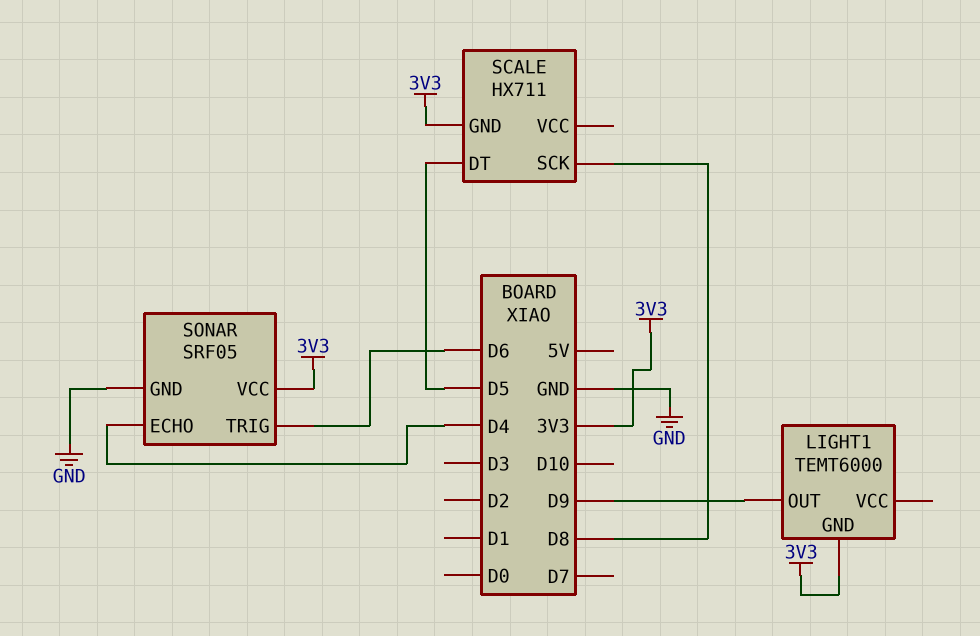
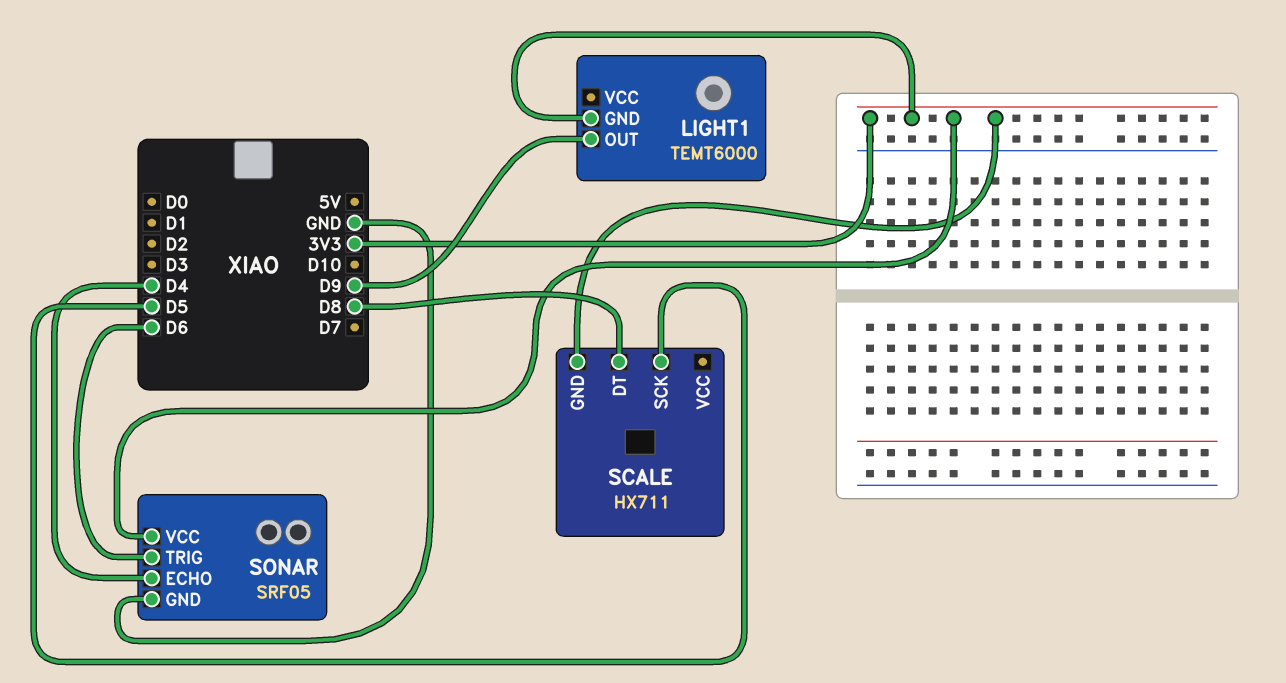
SCALE pin DT: D5 -> D8
SCALE pin SCK: D8 -> D5

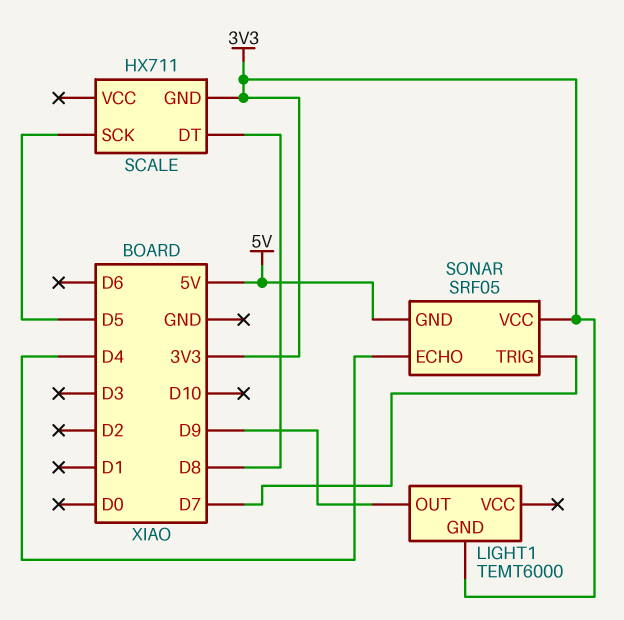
SONAR pin GND: GND -> 5V
SONAR pin TRIG: D6 -> D7

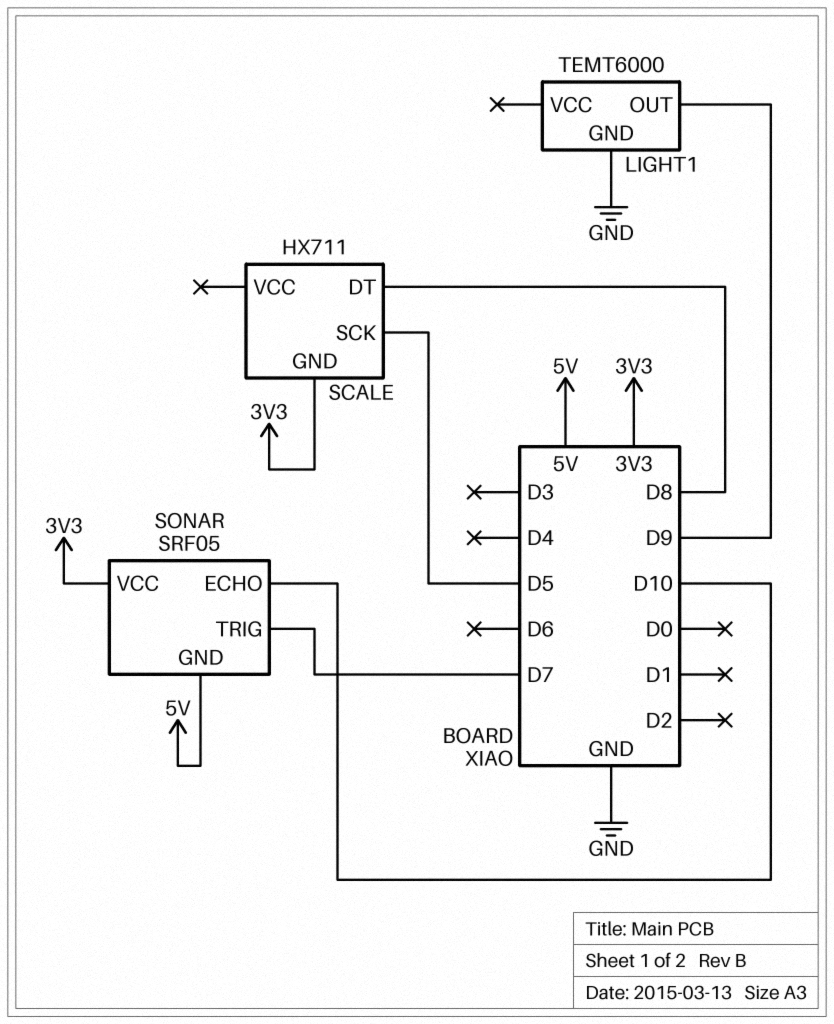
LIGHT1 pin GND: 3V3 -> GND
SONAR pin ECHO: D4 -> D10

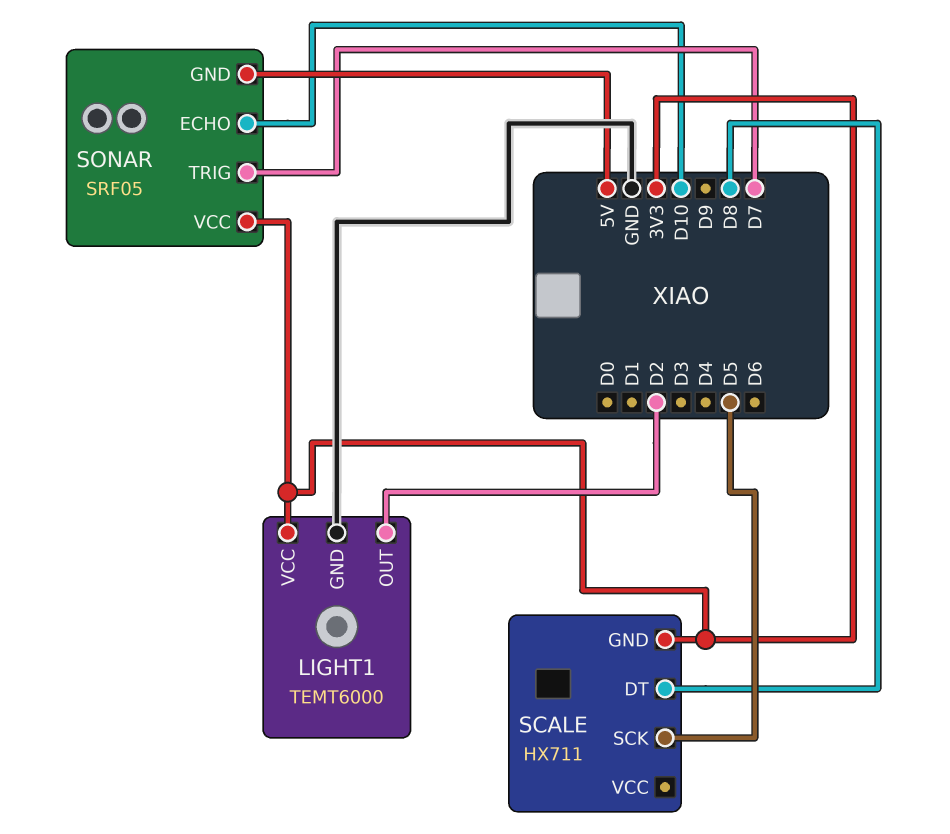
LIGHT1 pin OUT: D9 -> D2
LIGHT1 pin VCC: none -> 3V3

